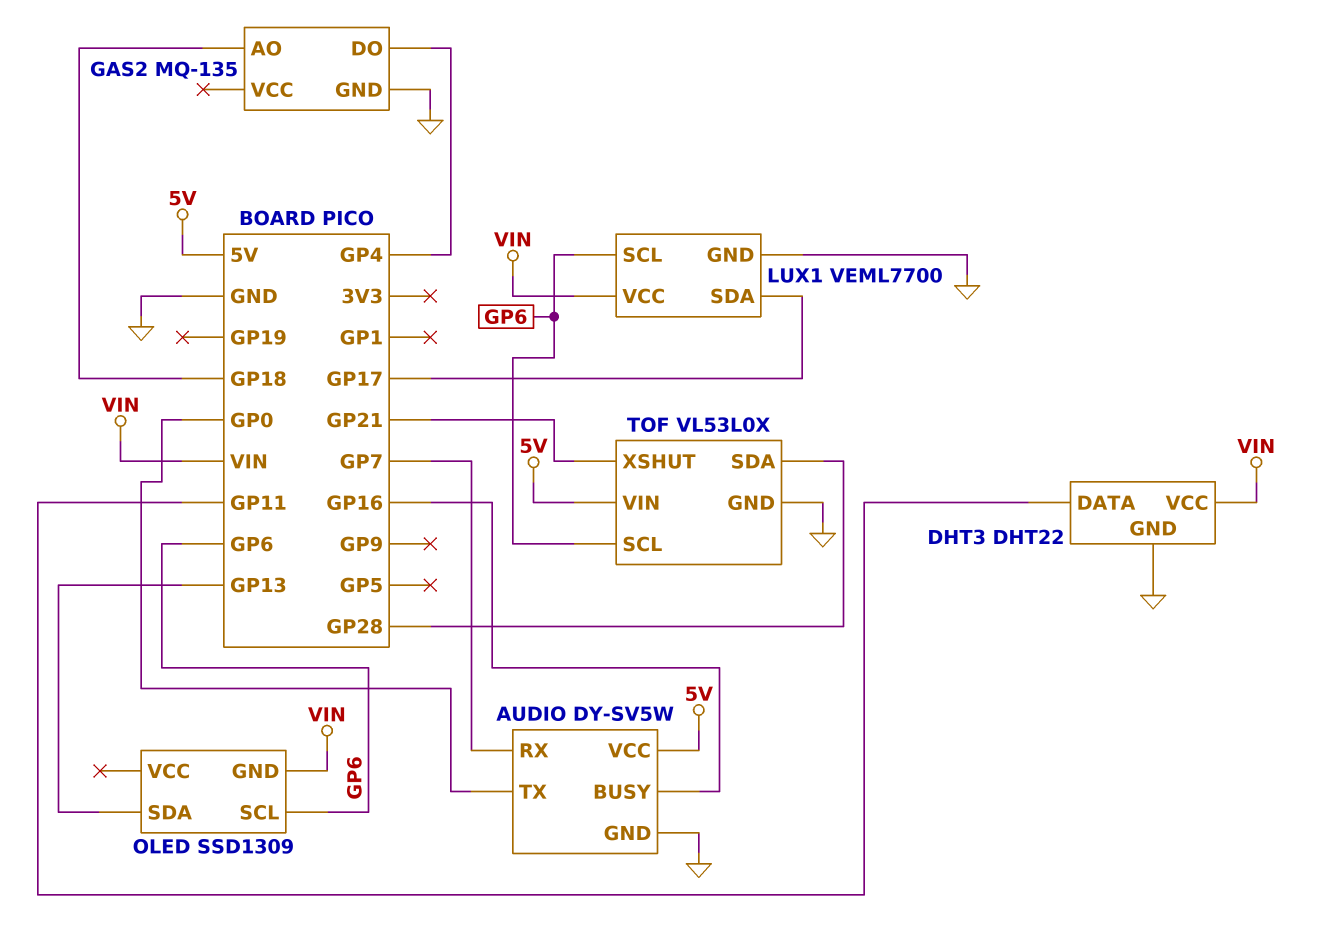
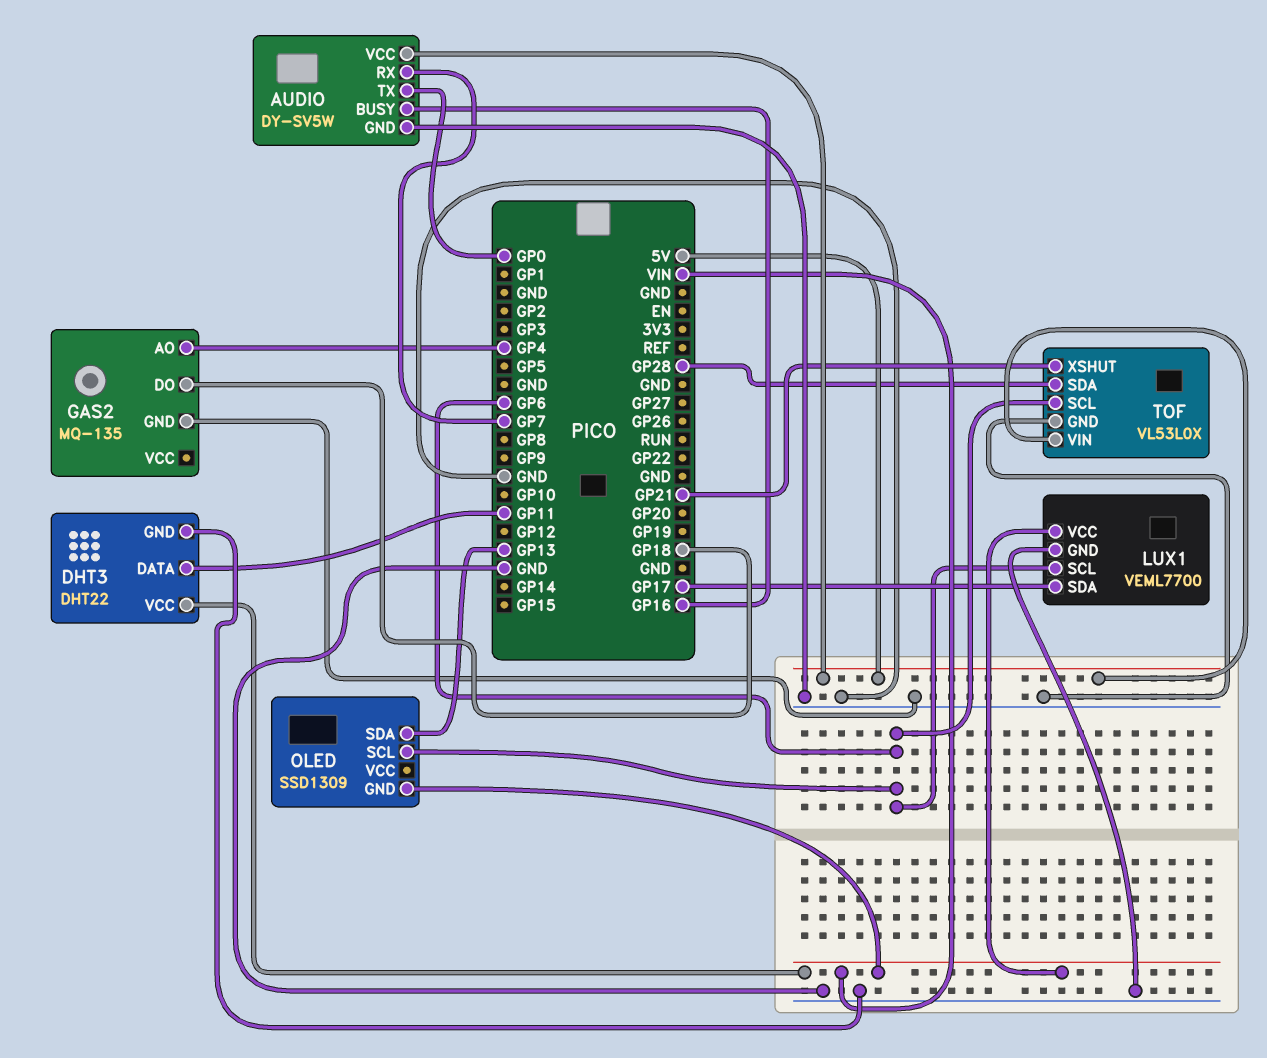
GAS2 pin AO: GP18 -> GP4
GAS2 pin DO: GP4 -> GP18

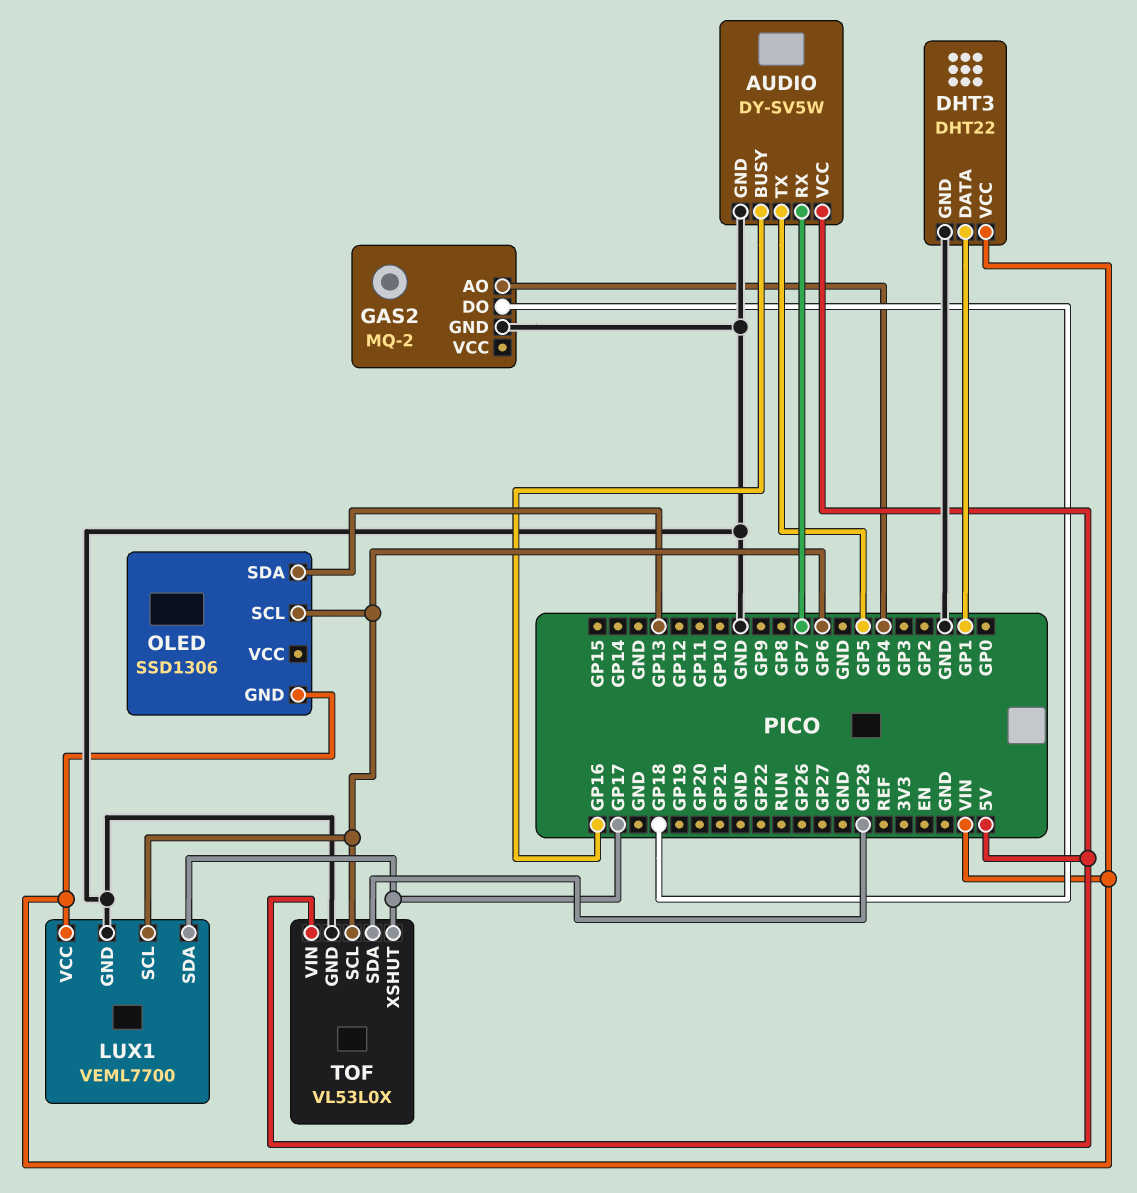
AUDIO pin TX: GP0 -> GP5
DHT3 pin DATA: GP11 -> GP1
GAS2: MQ-135 -> MQ-2
OLED: SSD1309 -> SSD1306
TOF pin XSHUT: GP21 -> GP17

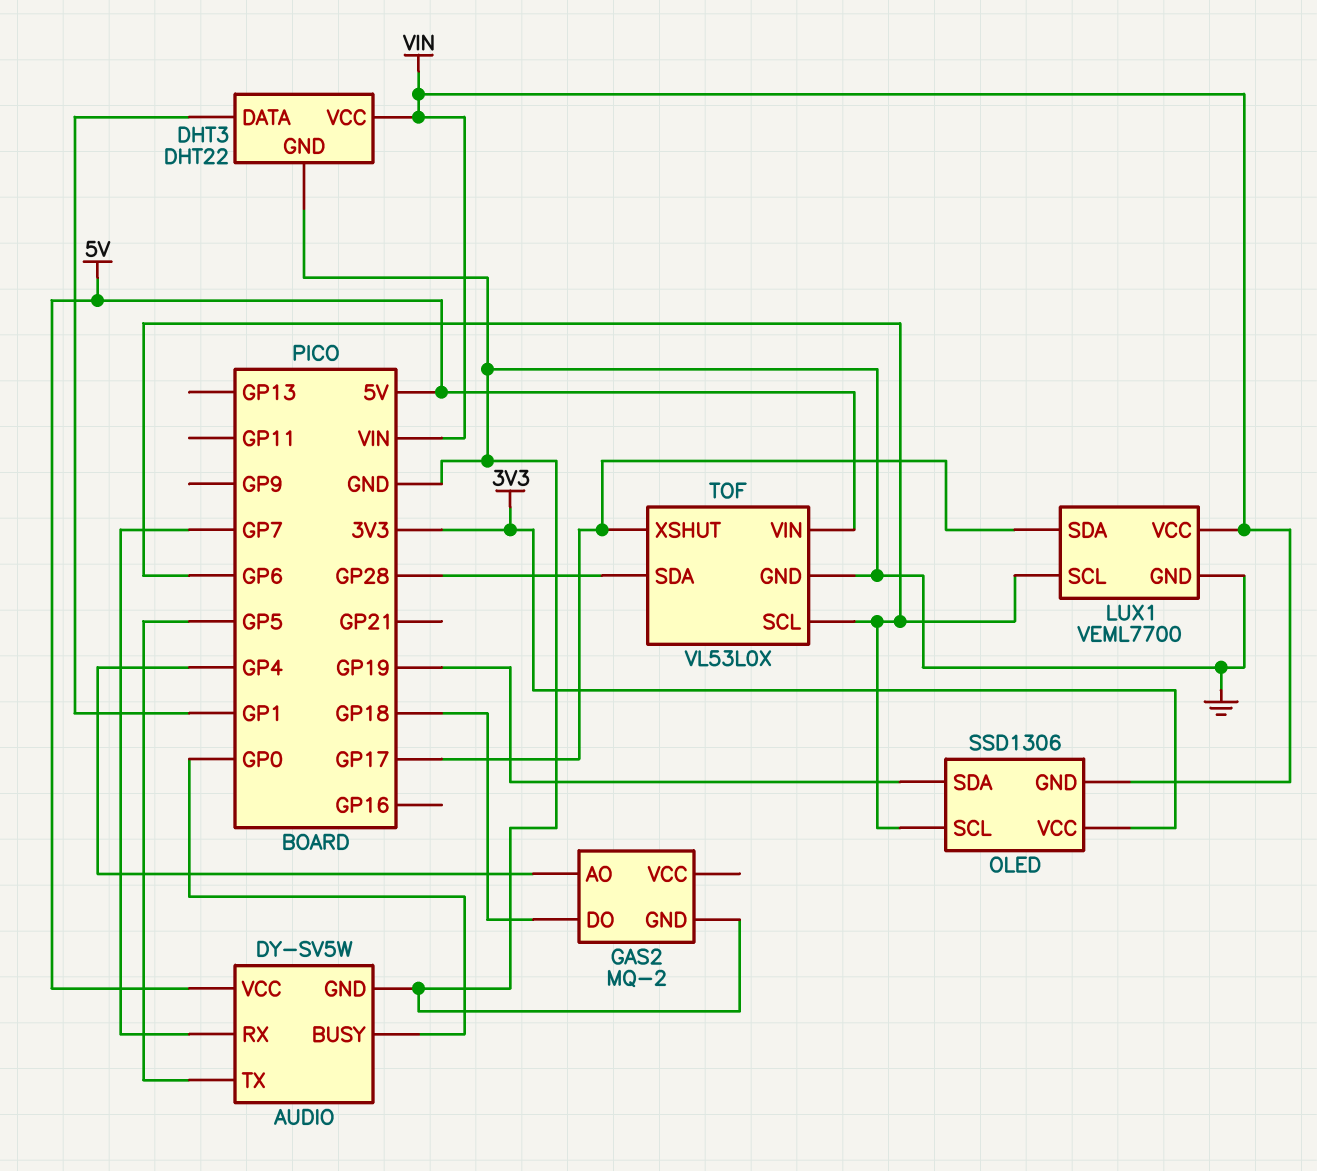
AUDIO pin BUSY: GP16 -> GP0
OLED pin SDA: GP13 -> GP19
OLED pin VCC: none -> 3V3

